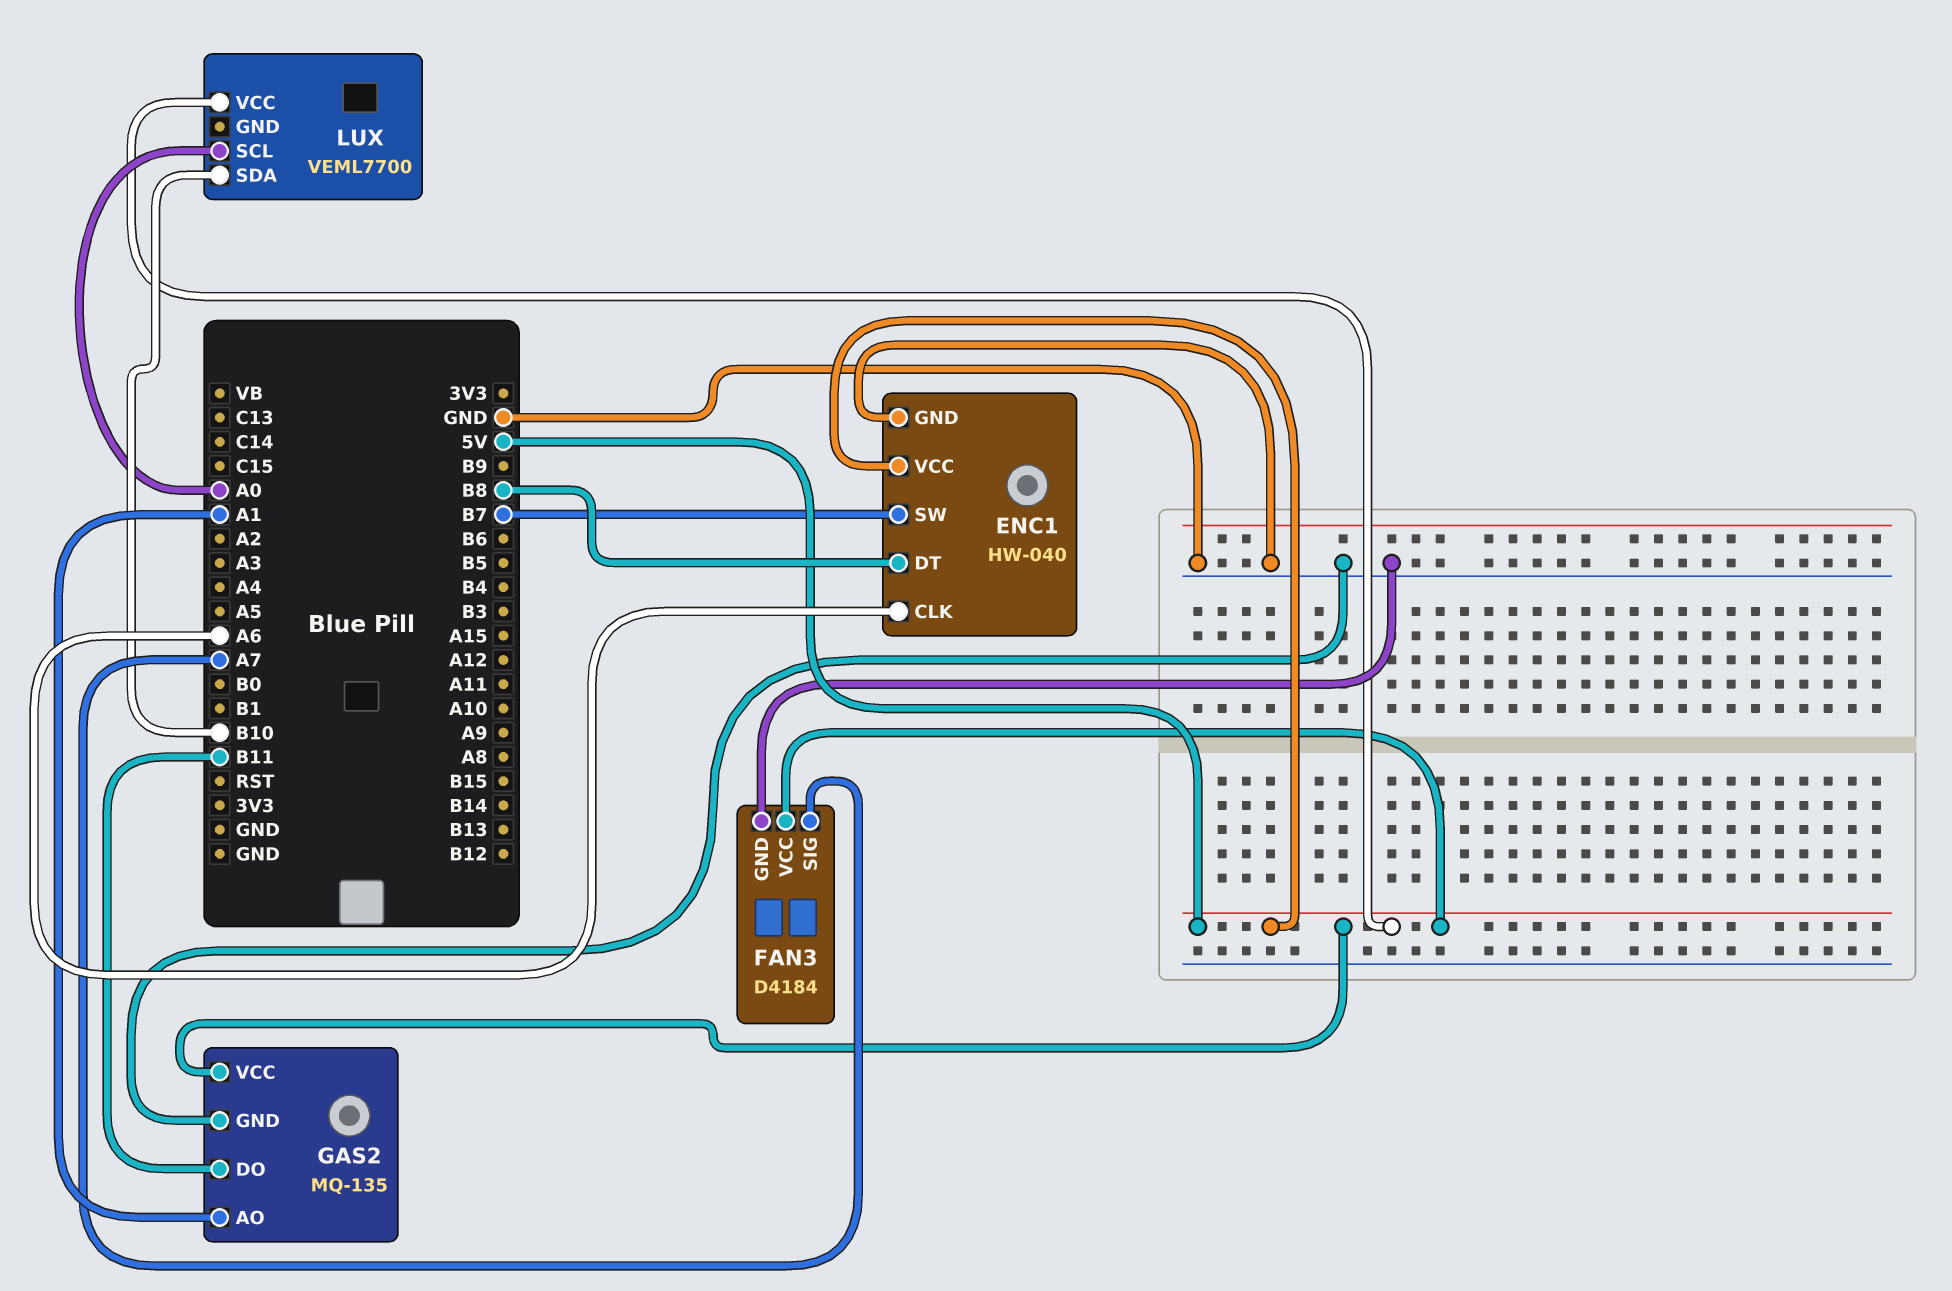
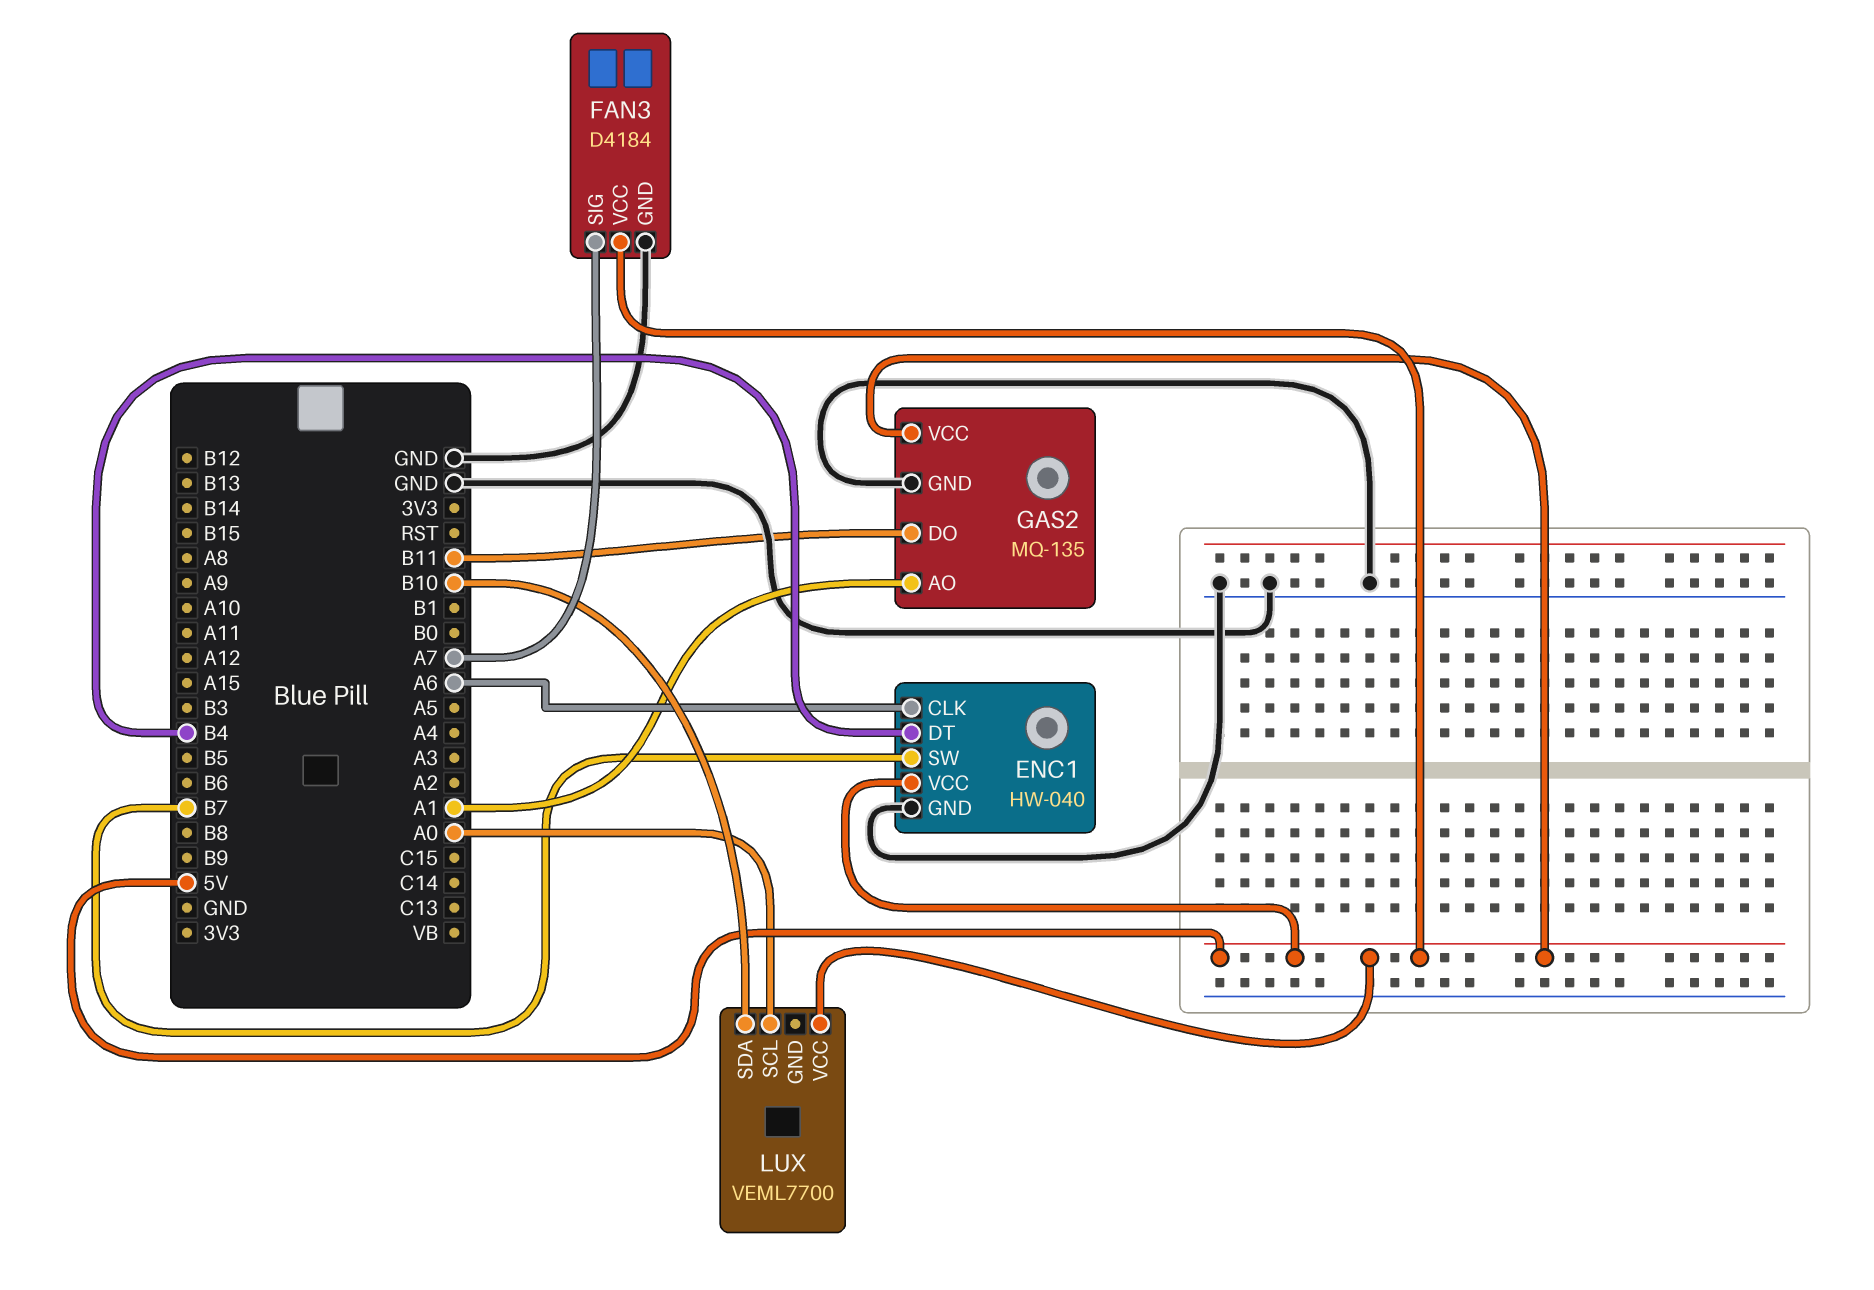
ENC1 pin DT: B8 -> B4

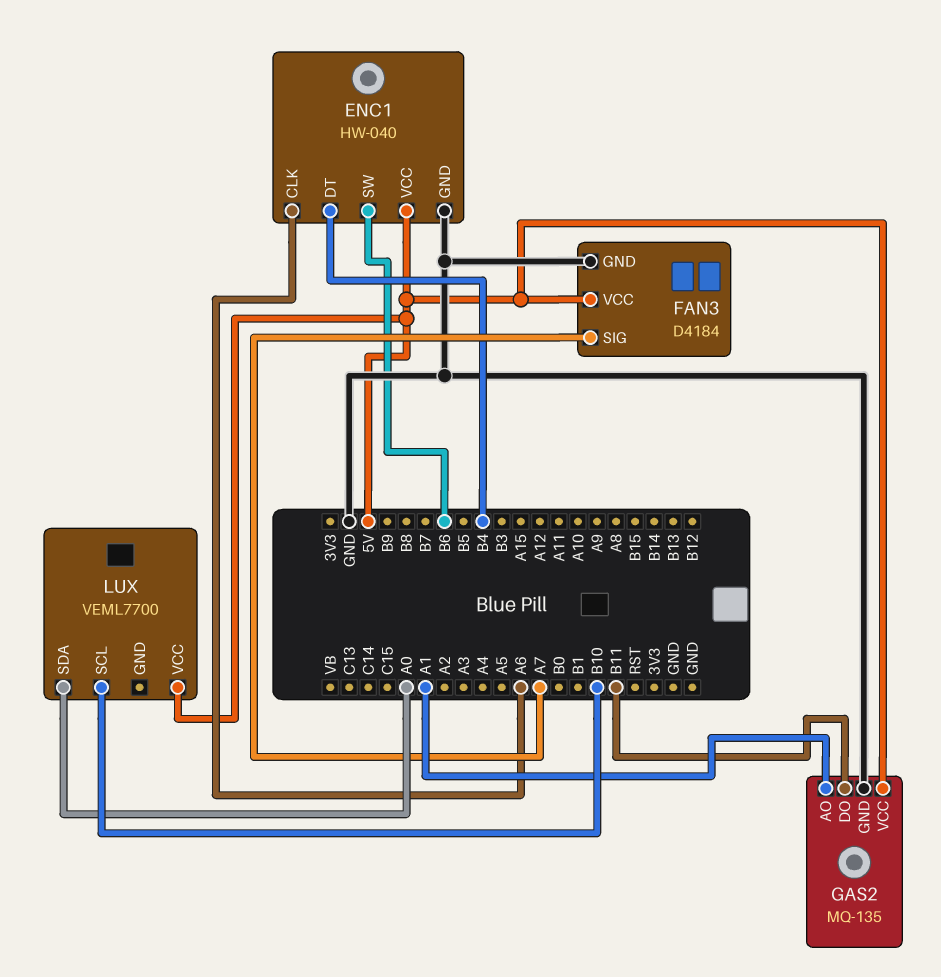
ENC1 pin SW: B7 -> B6
LUX pin SCL: A0 -> B10
LUX pin SDA: B10 -> A0

